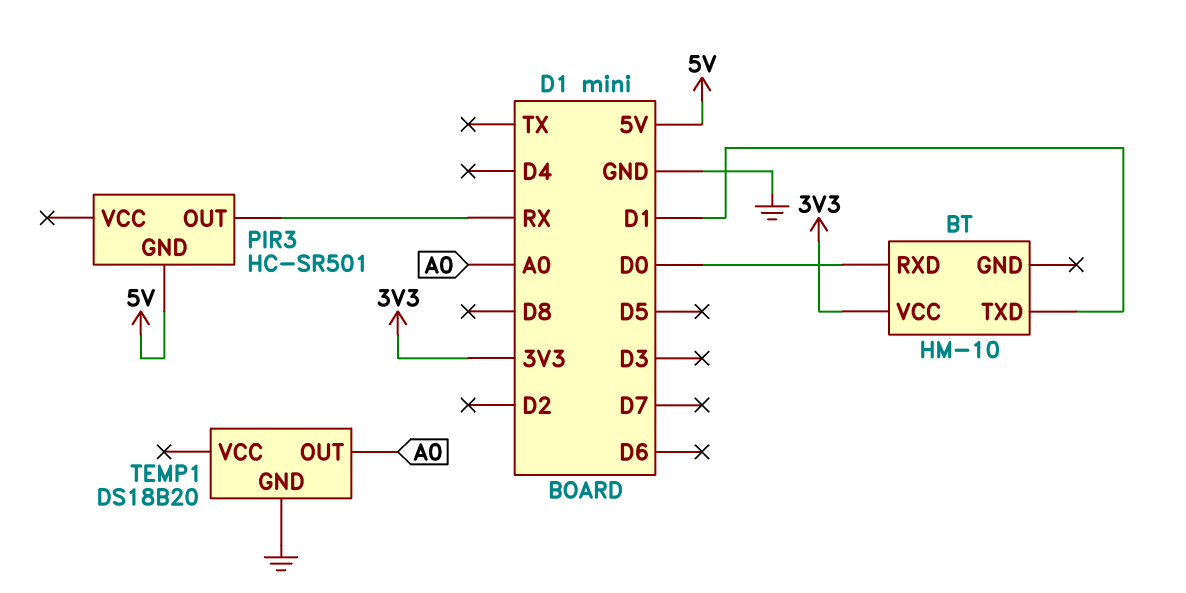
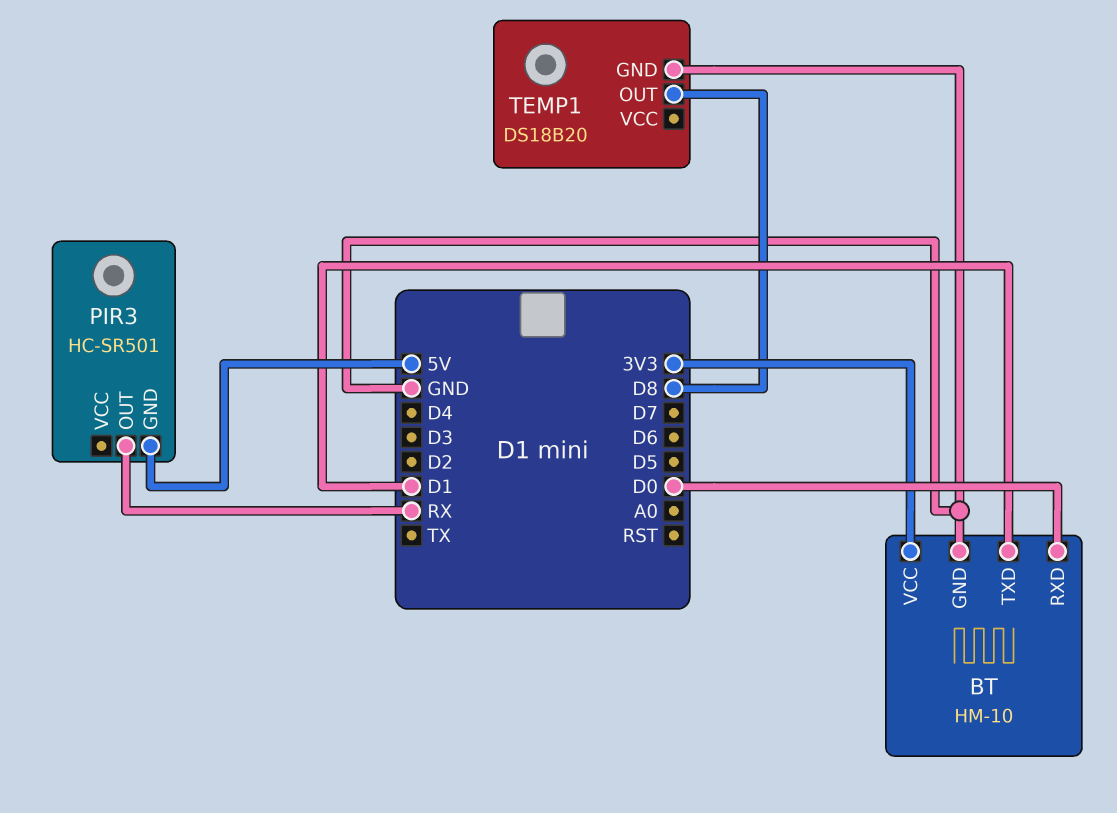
BT pin GND: none -> GND
TEMP1 pin OUT: A0 -> D8

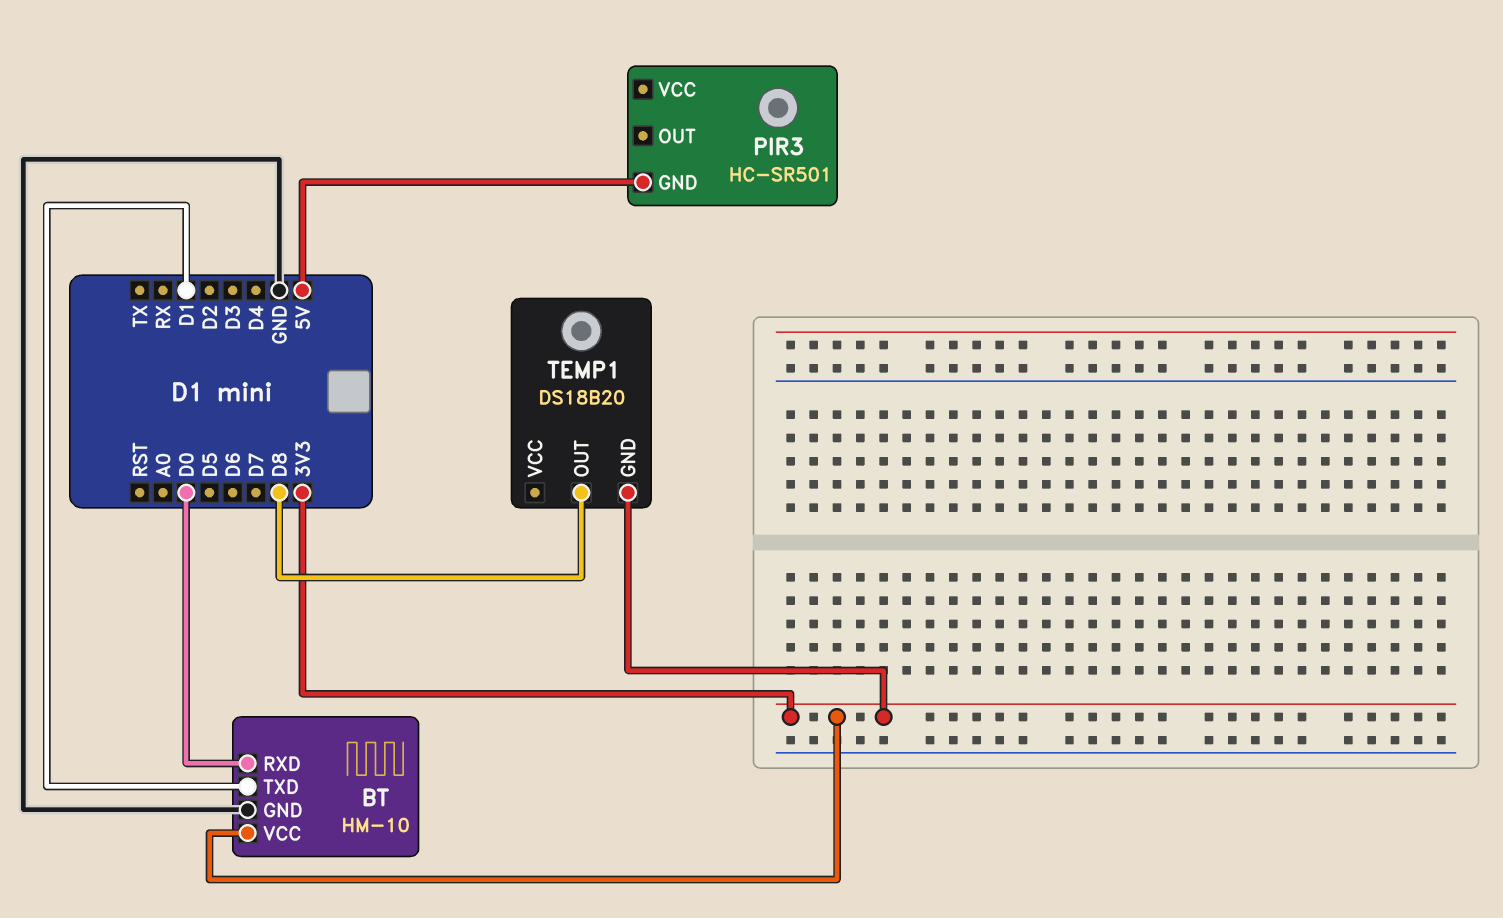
PIR3 pin OUT: RX -> none
TEMP1 pin GND: GND -> 3V3

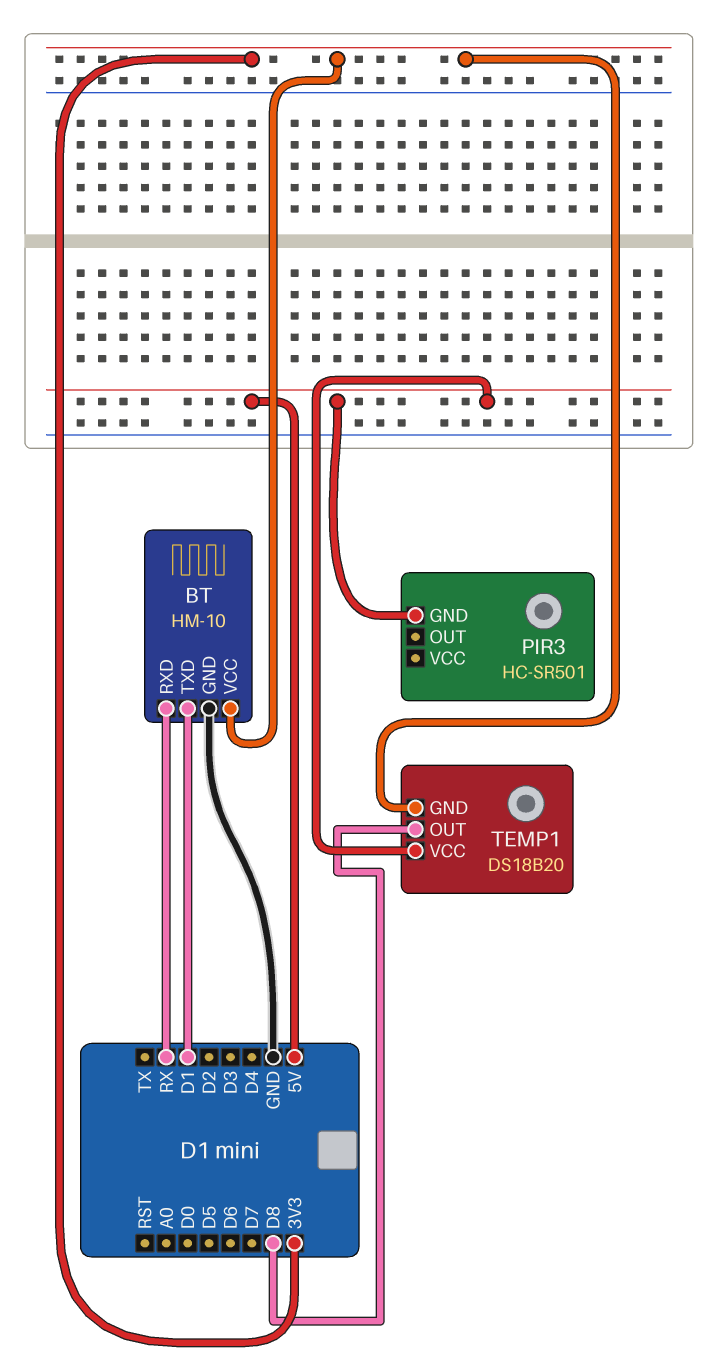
BT pin RXD: D0 -> RX
TEMP1 pin VCC: none -> 5V

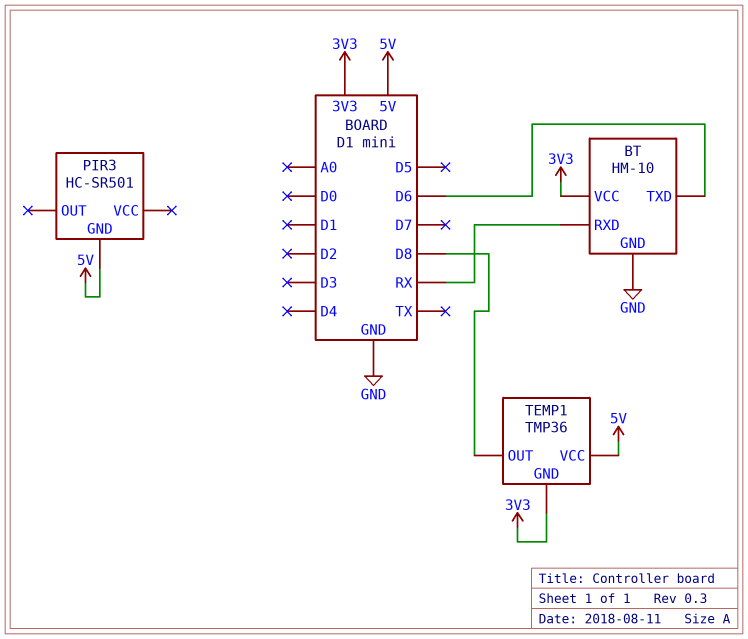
BT pin TXD: D1 -> D6
TEMP1: DS18B20 -> TMP36

